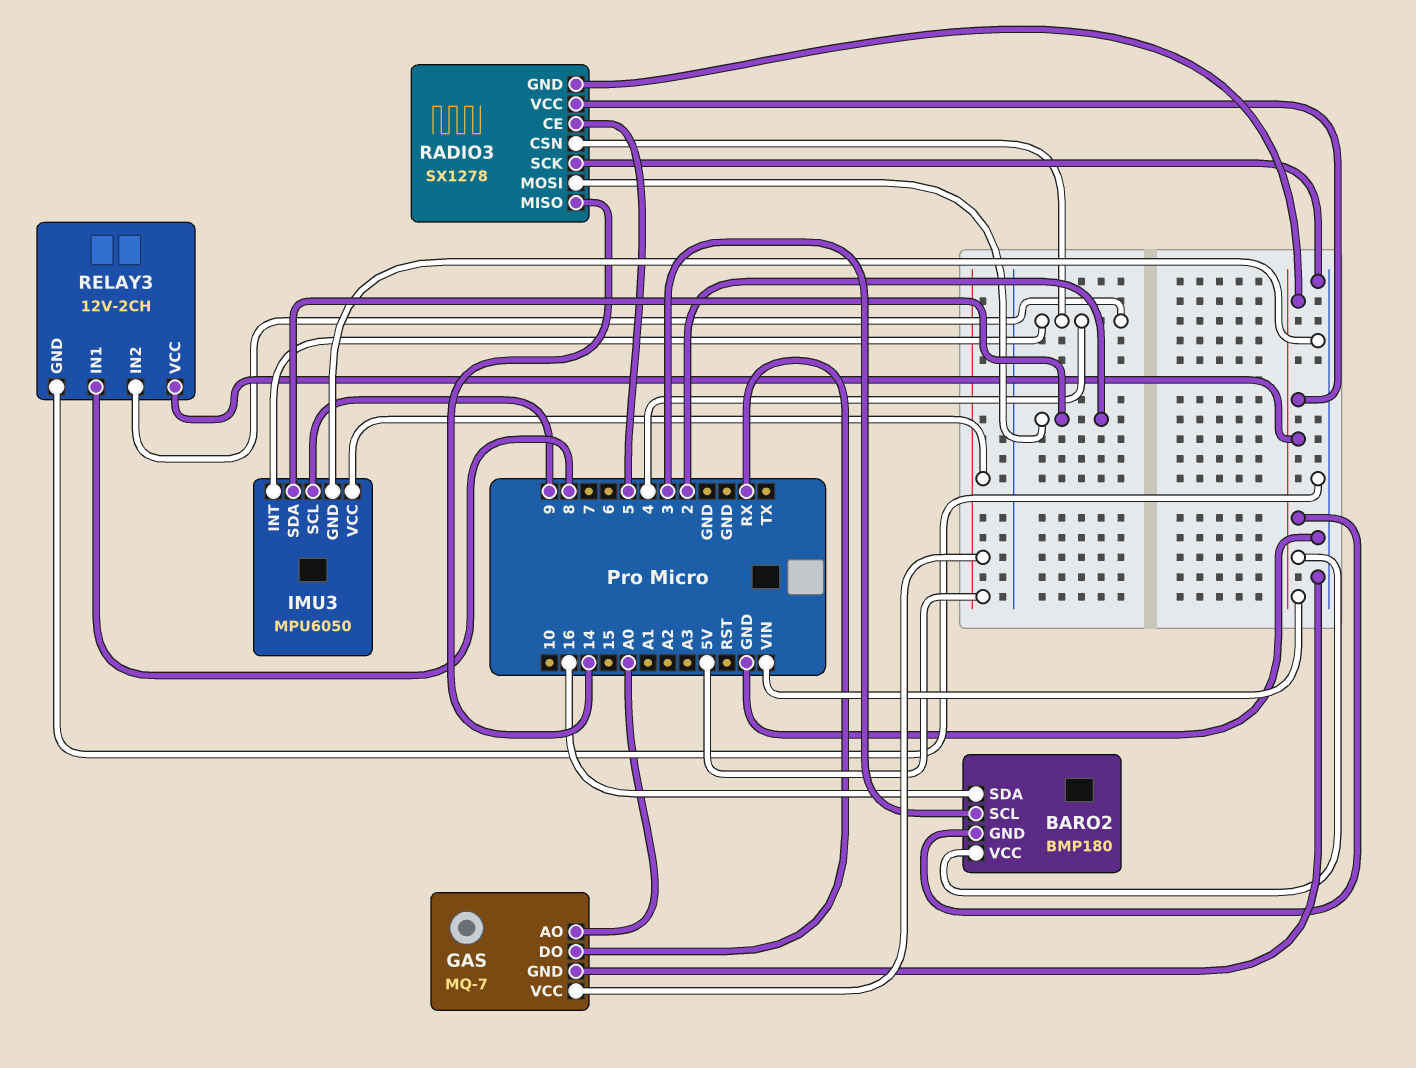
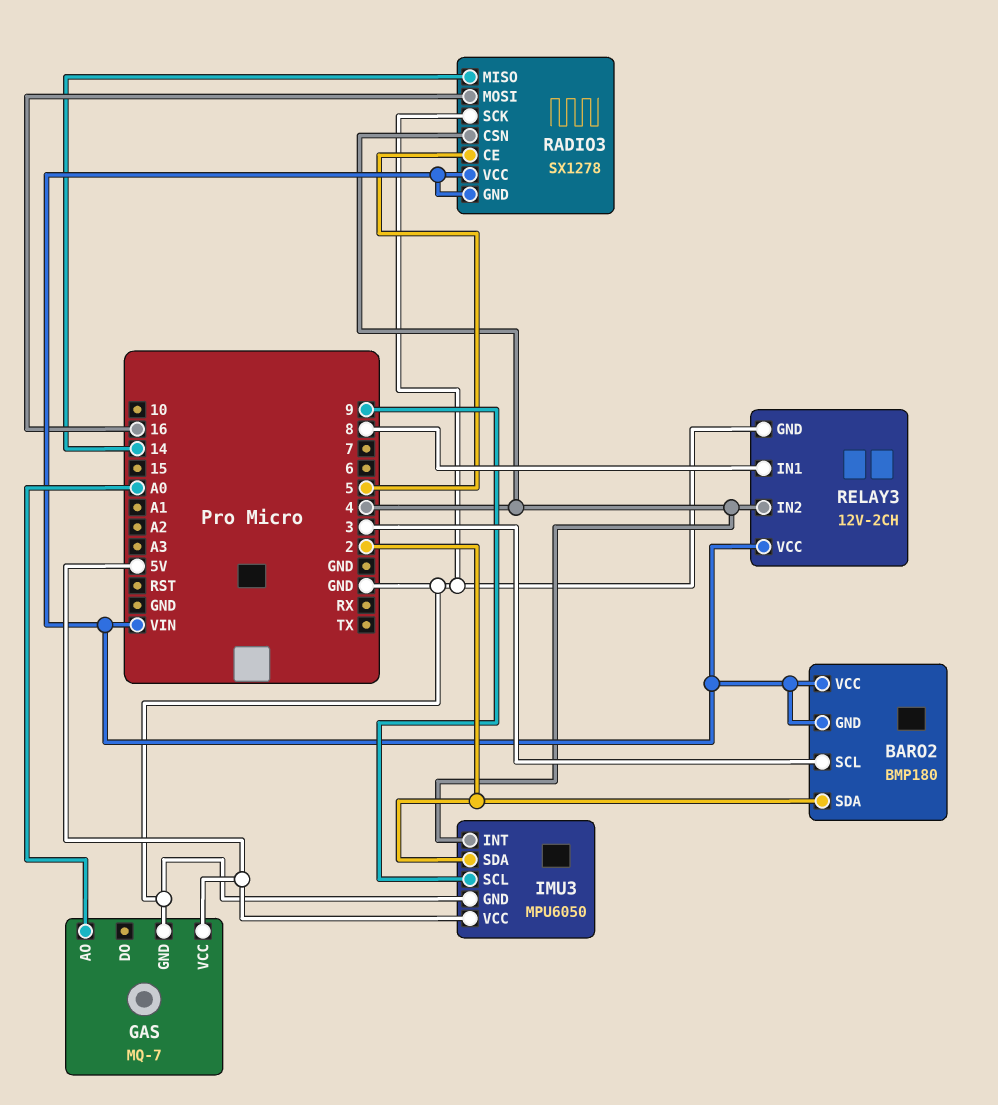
BARO2 pin SDA: 16 -> 2
GAS pin DO: RX -> none
RADIO3 pin MOSI: 2 -> 16

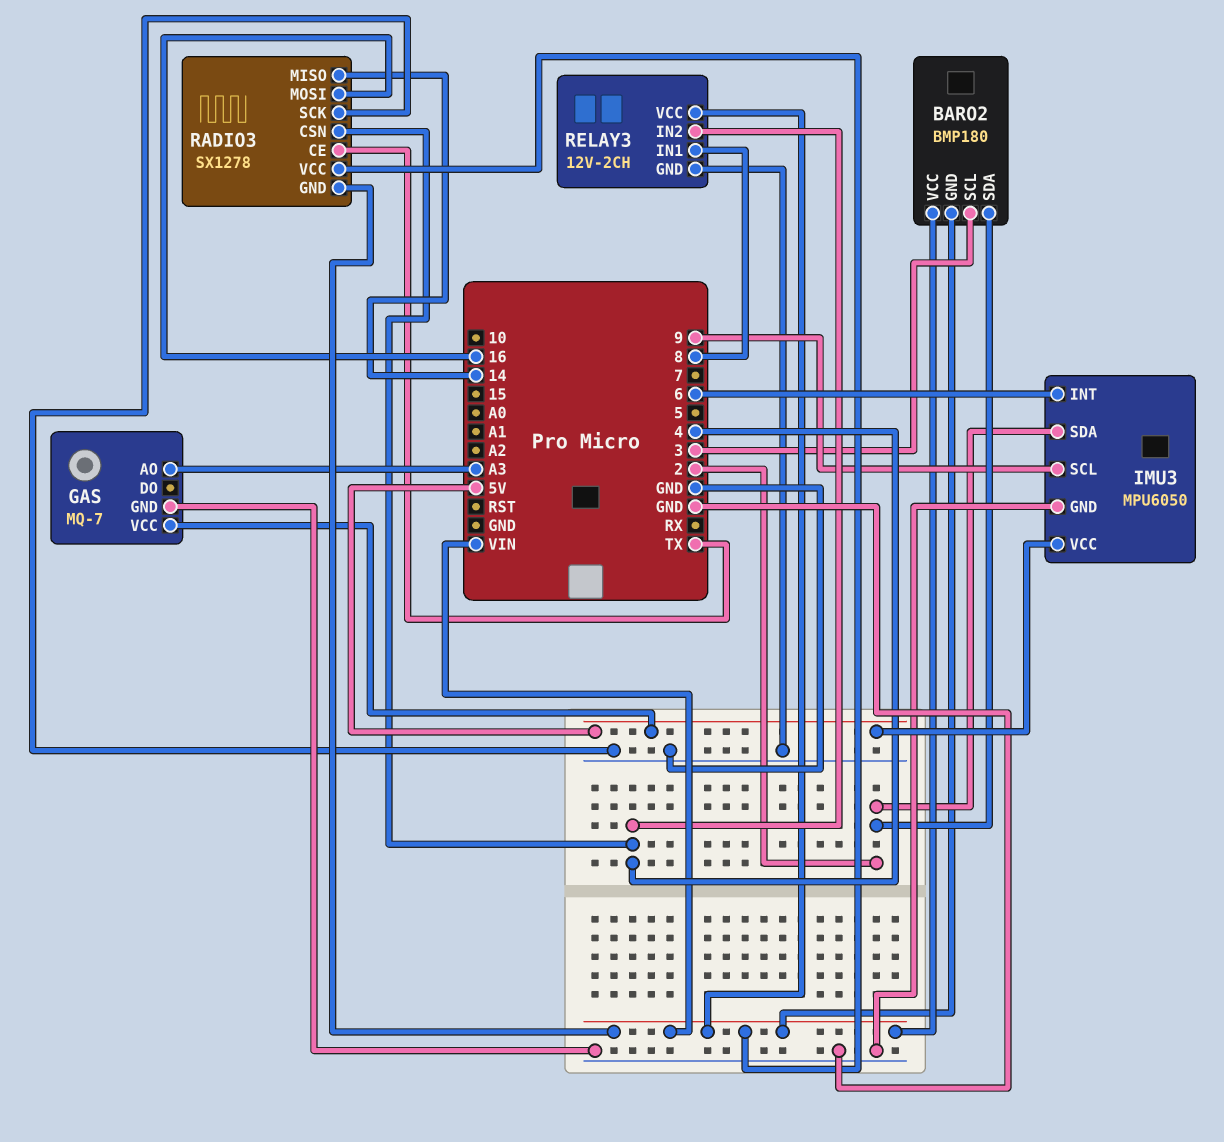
GAS pin AO: A0 -> A3
IMU3 pin INT: 4 -> 6
RADIO3 pin CE: 5 -> TX

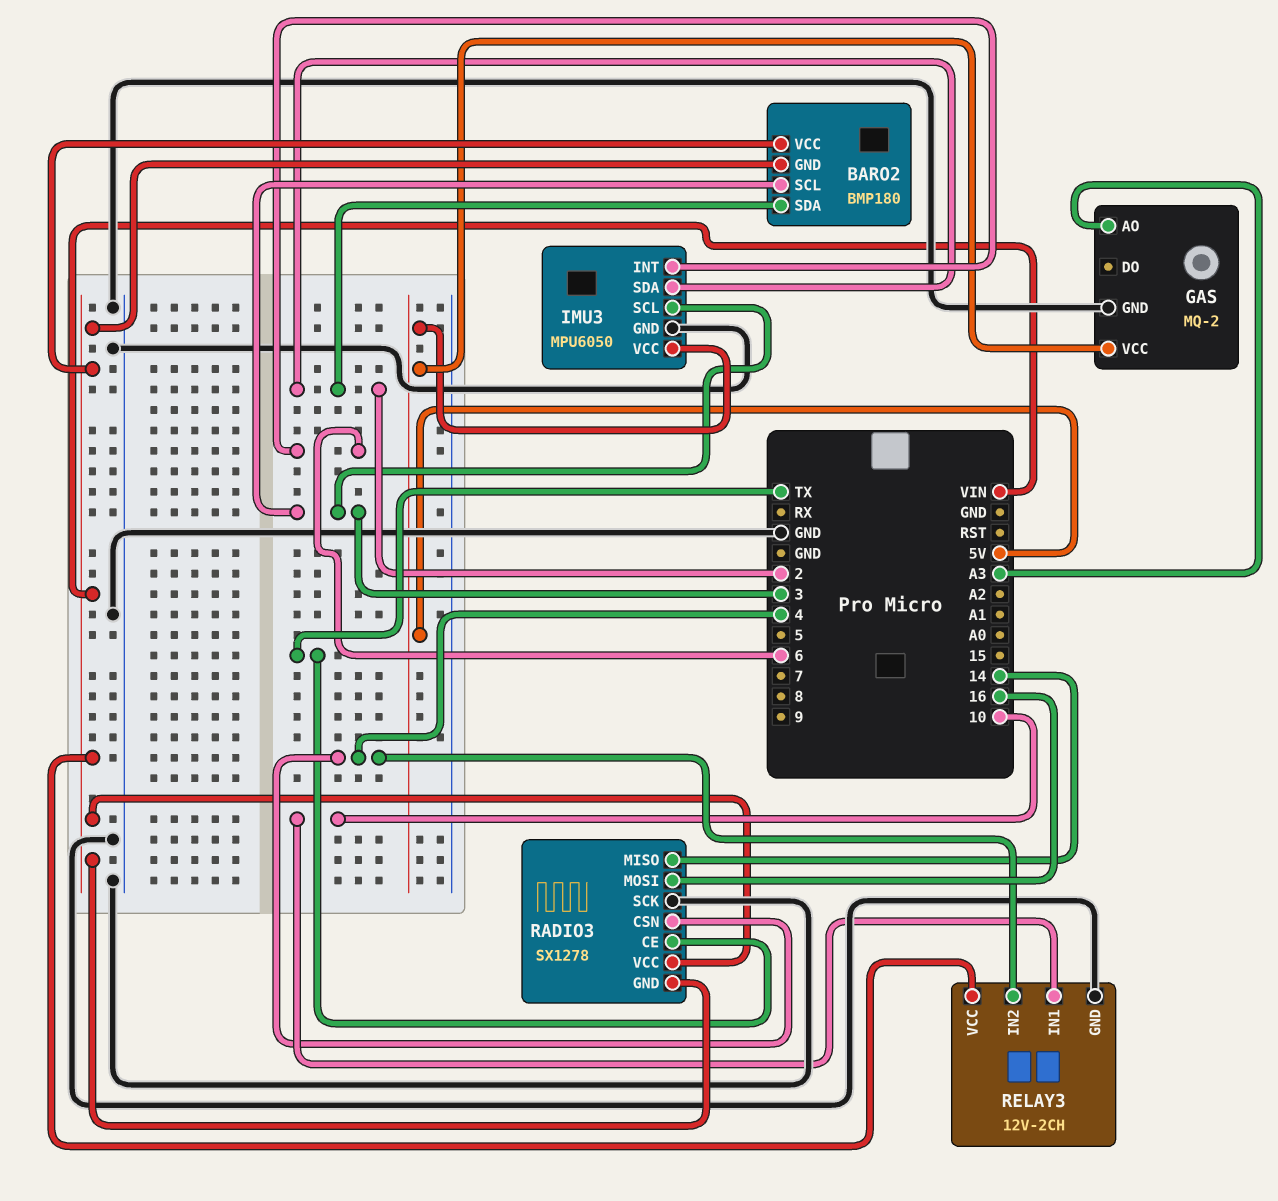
GAS: MQ-7 -> MQ-2
IMU3 pin SCL: 9 -> 3
RELAY3 pin IN1: 8 -> 10

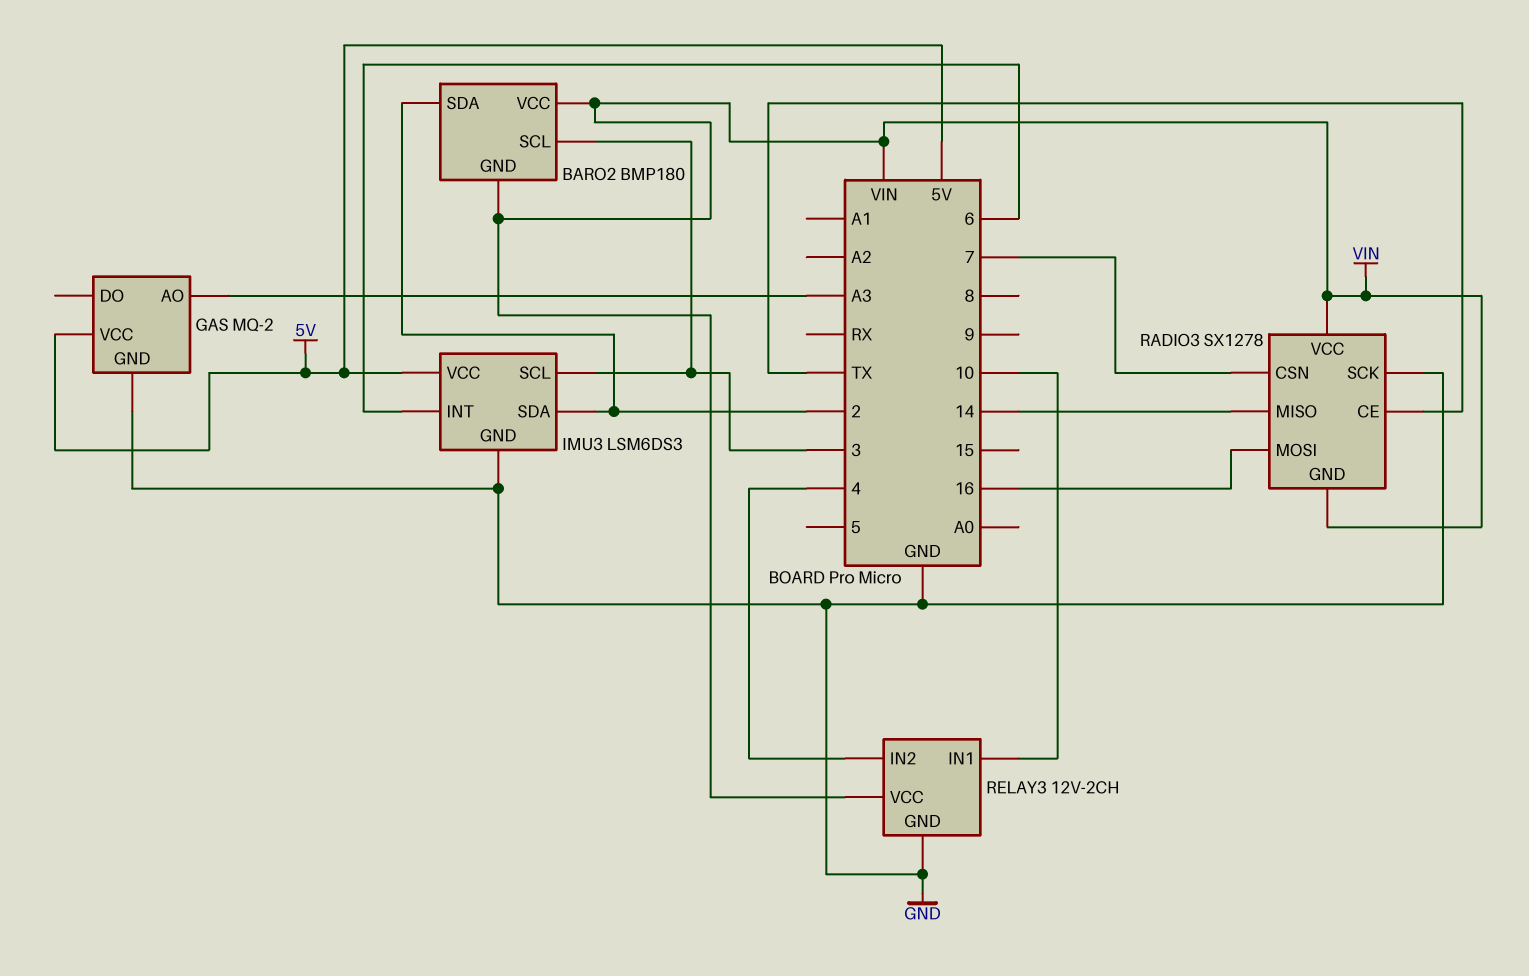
IMU3: MPU6050 -> LSM6DS3
RADIO3 pin CSN: 4 -> 7

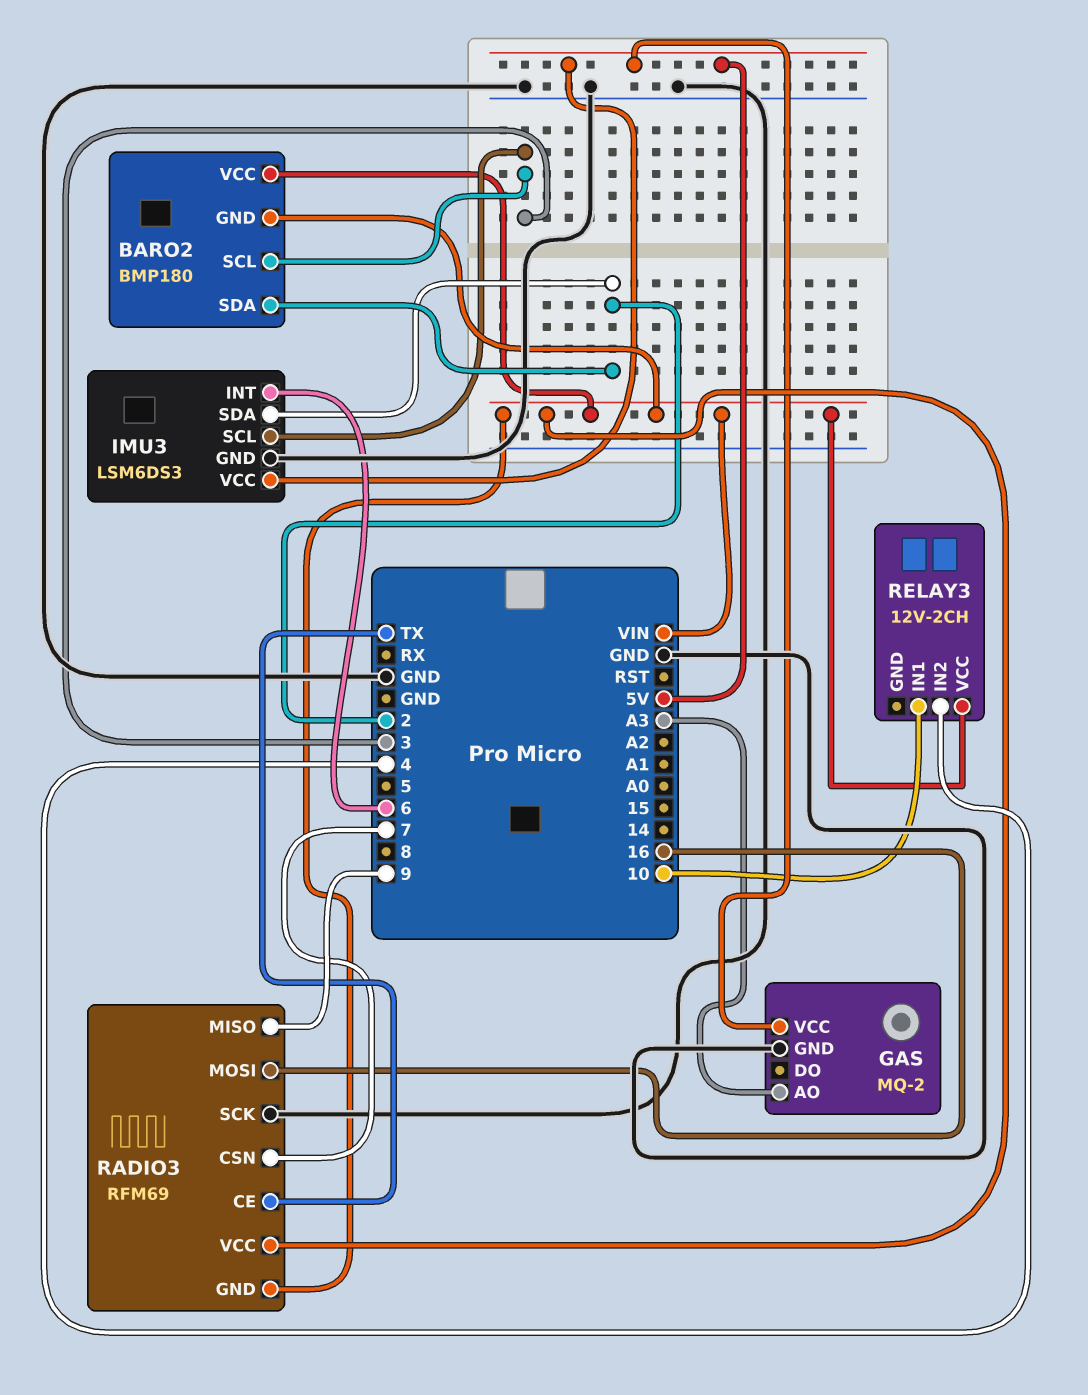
RADIO3: SX1278 -> RFM69
RADIO3 pin MISO: 14 -> 9
RELAY3 pin GND: GND -> none

